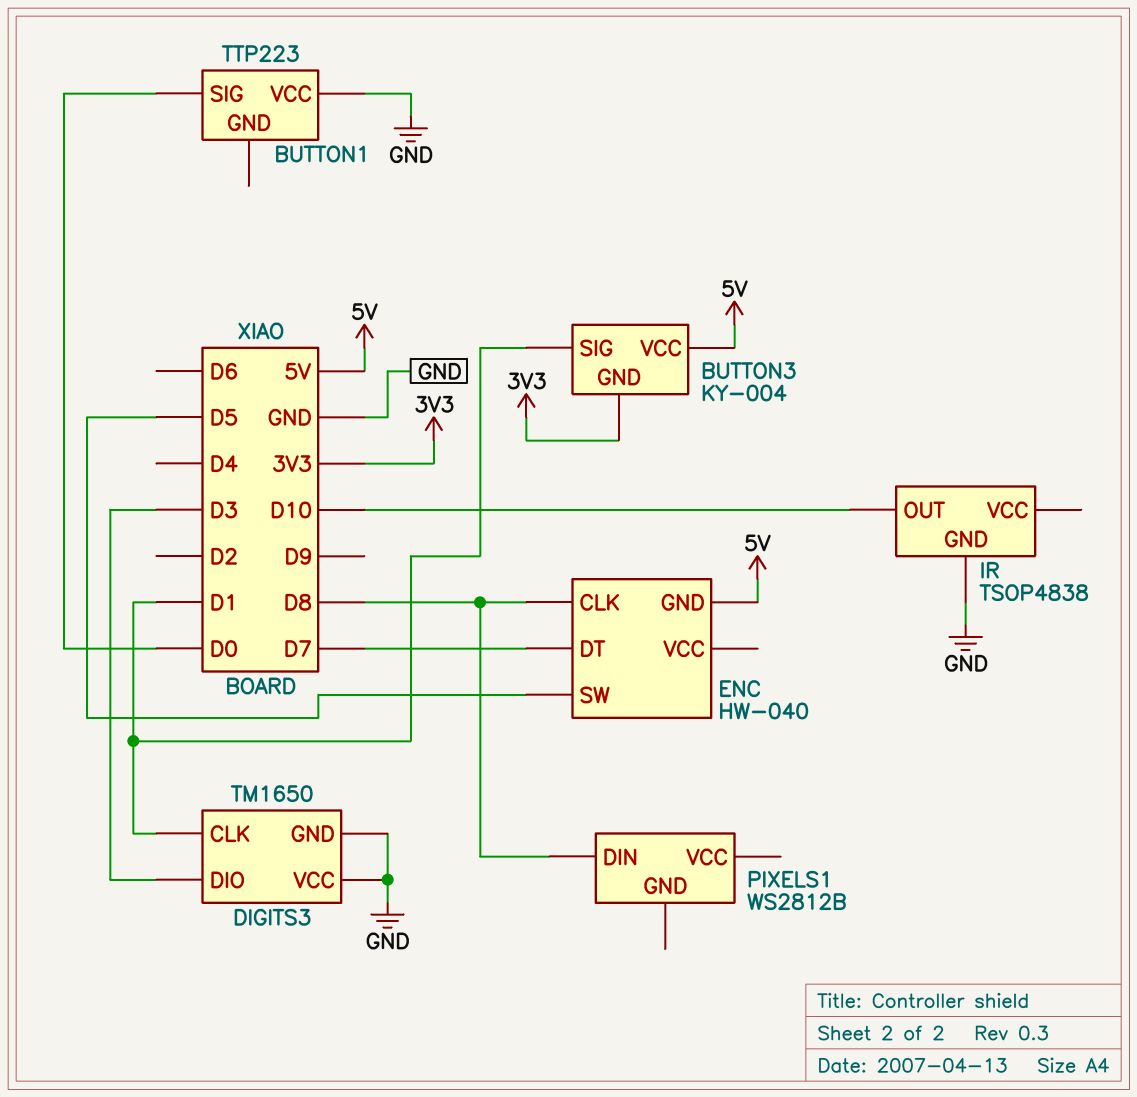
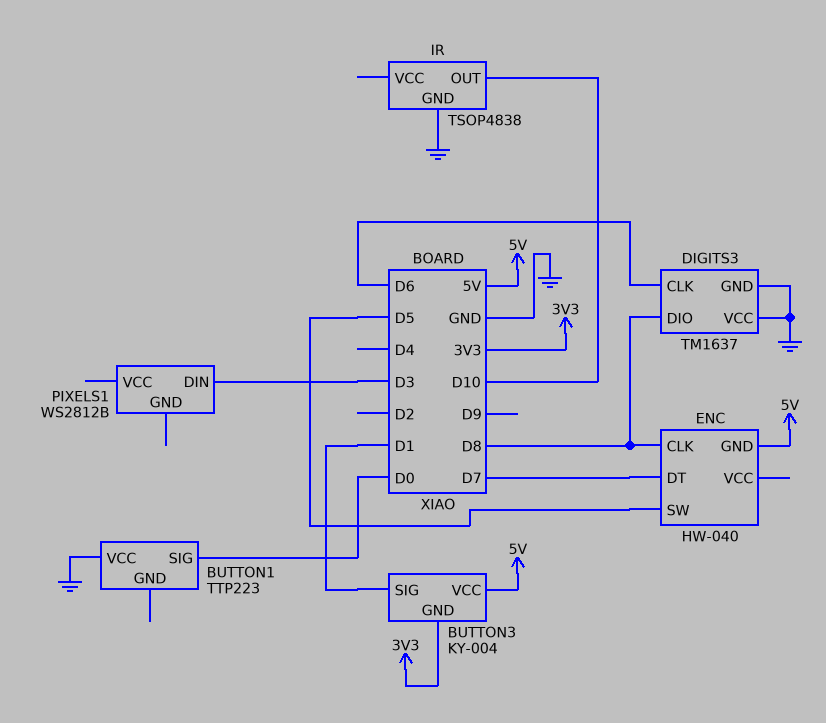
DIGITS3: TM1650 -> TM1637
DIGITS3 pin CLK: D1 -> D6
DIGITS3 pin DIO: D3 -> D8
PIXELS1 pin DIN: D8 -> D3

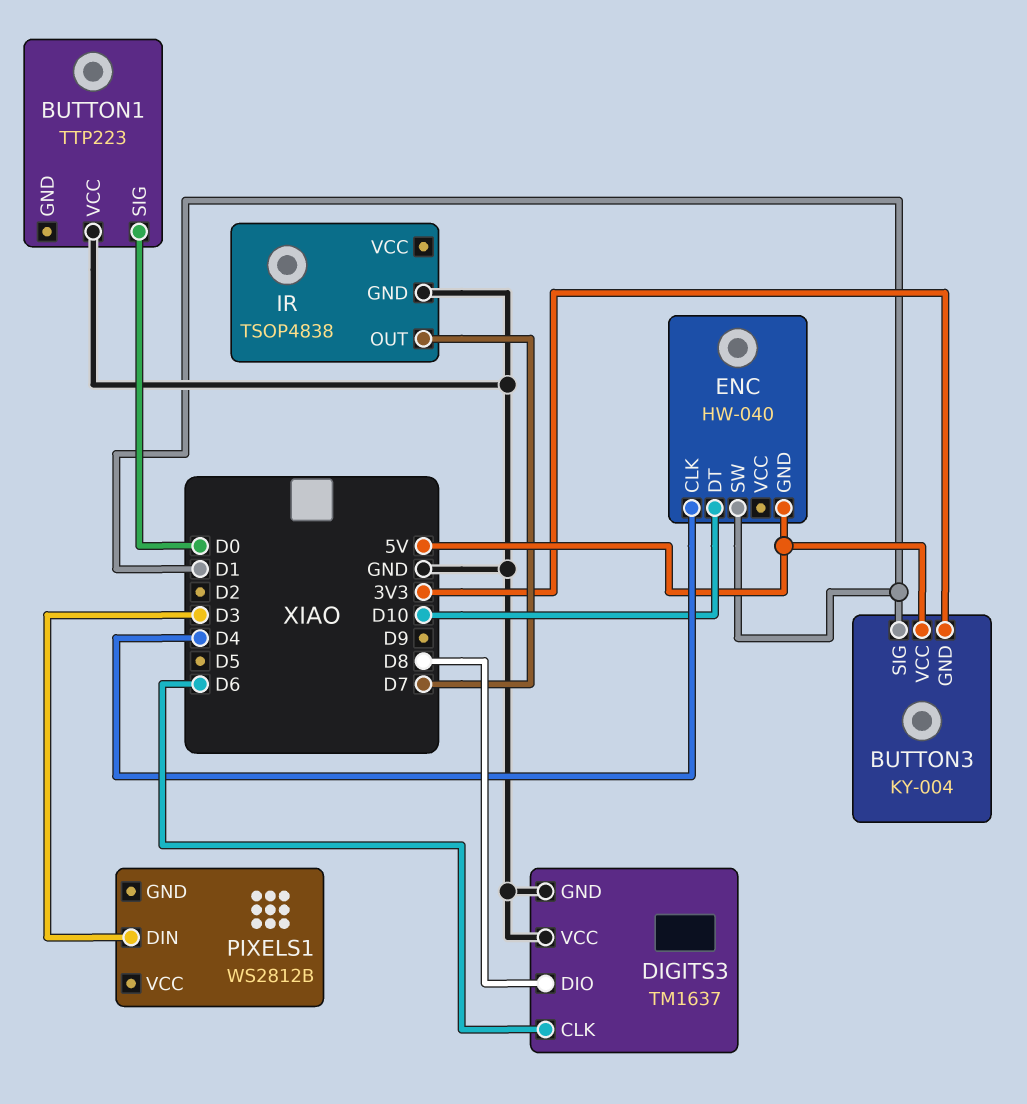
ENC pin CLK: D8 -> D4
ENC pin DT: D7 -> D10
ENC pin SW: D5 -> D1
IR pin OUT: D10 -> D7

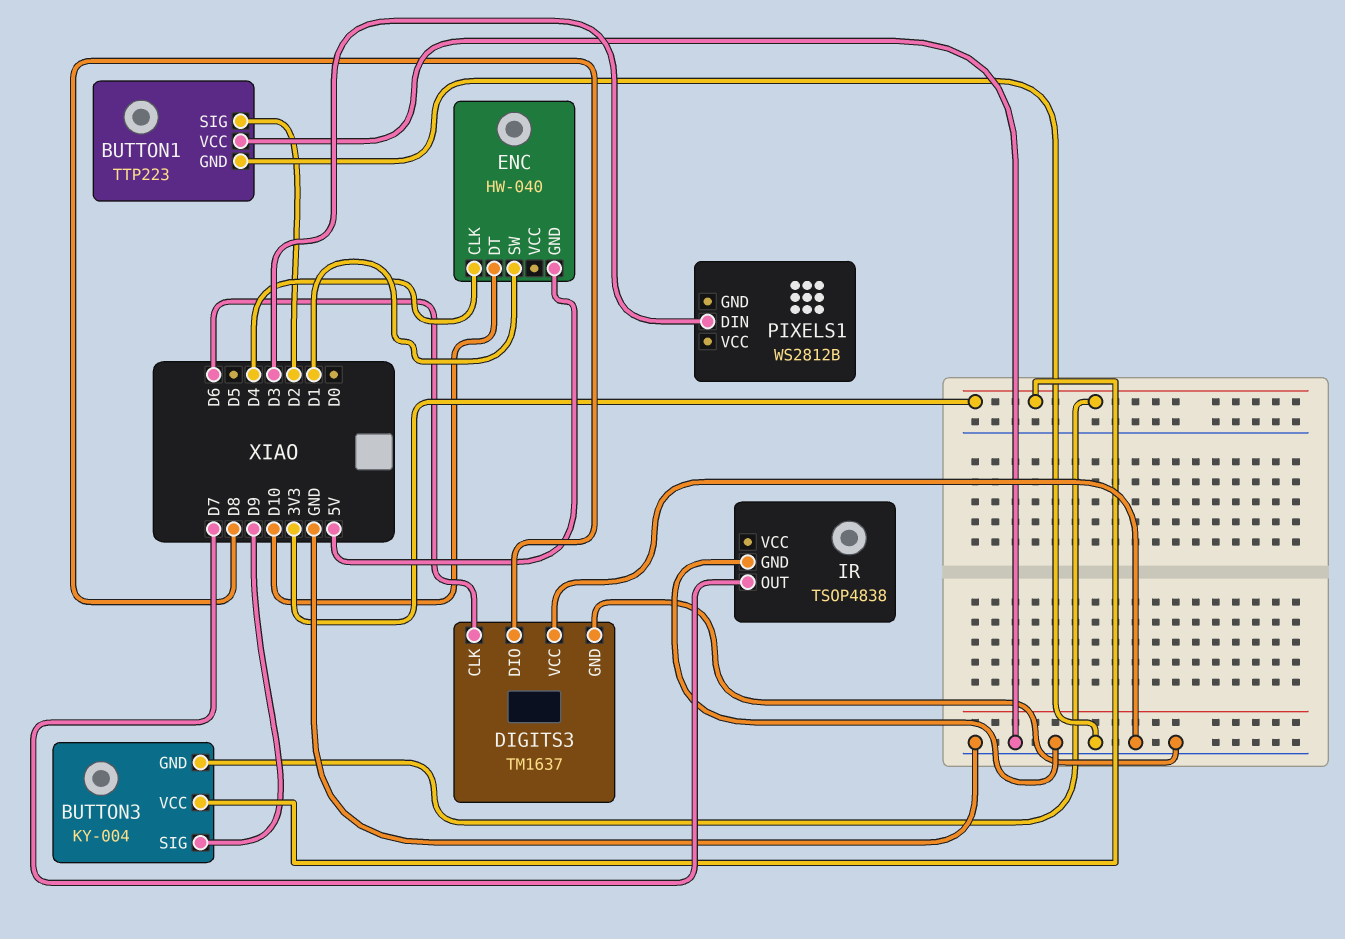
BUTTON1 pin GND: none -> GND
BUTTON1 pin SIG: D0 -> D2
BUTTON3 pin SIG: D1 -> D9
BUTTON3 pin VCC: 5V -> 3V3

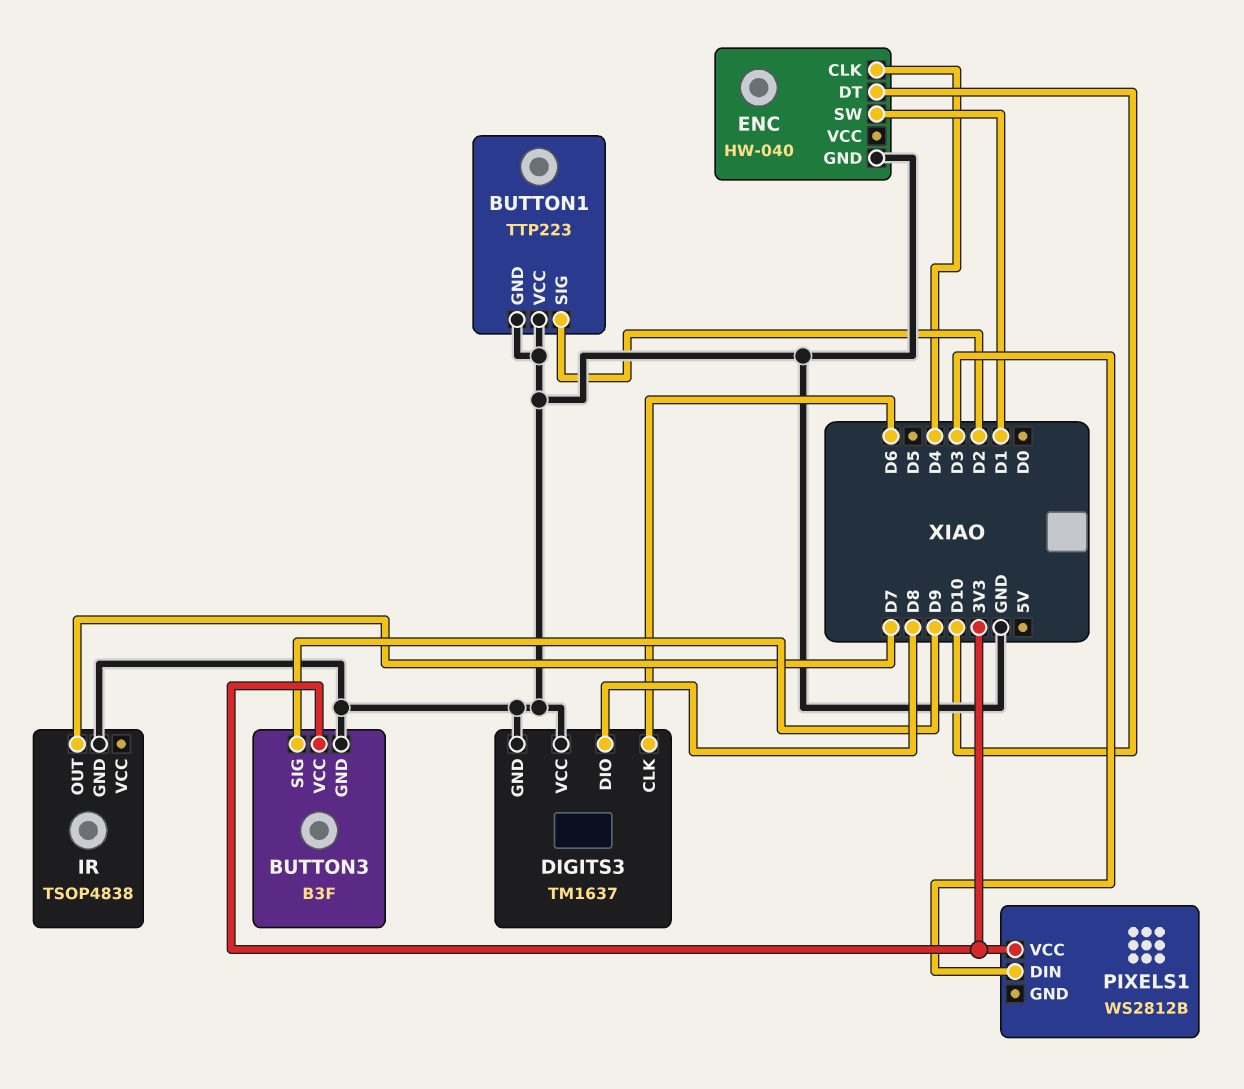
BUTTON3: KY-004 -> B3F
BUTTON3 pin GND: 3V3 -> GND
ENC pin GND: 5V -> GND
PIXELS1 pin VCC: none -> 3V3

